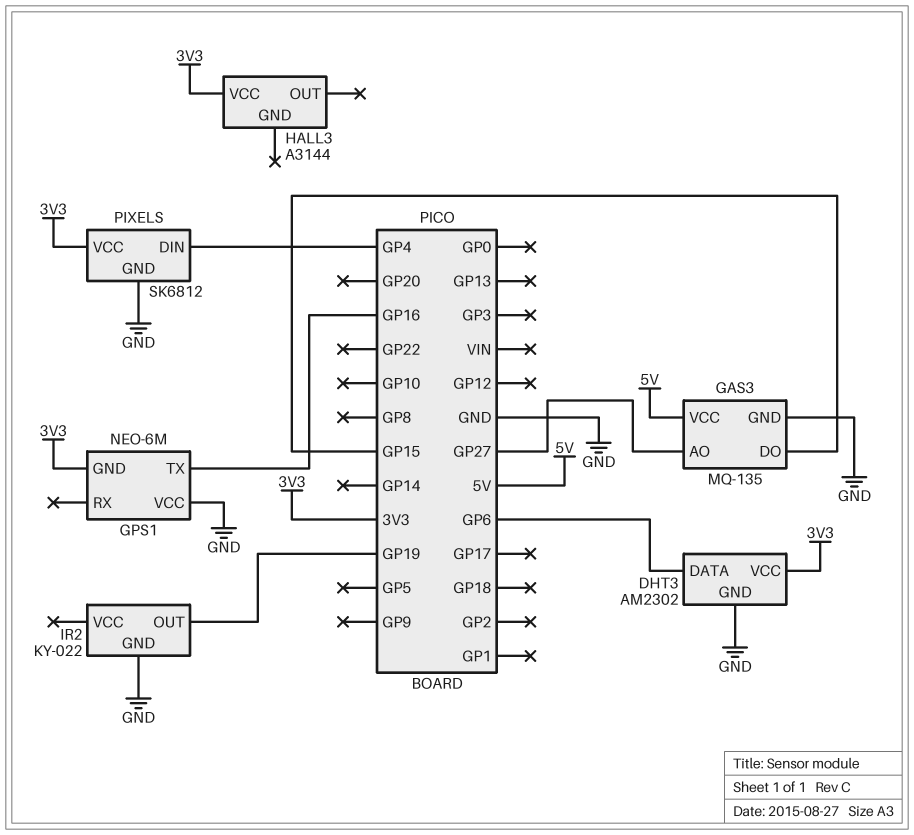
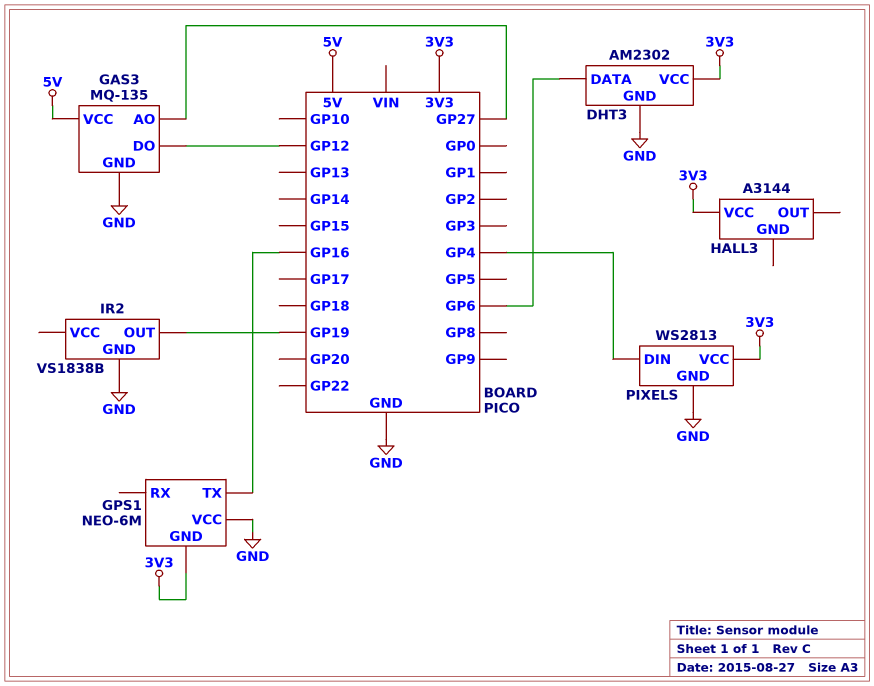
GAS3 pin DO: GP15 -> GP12
IR2: KY-022 -> VS1838B
PIXELS: SK6812 -> WS2813

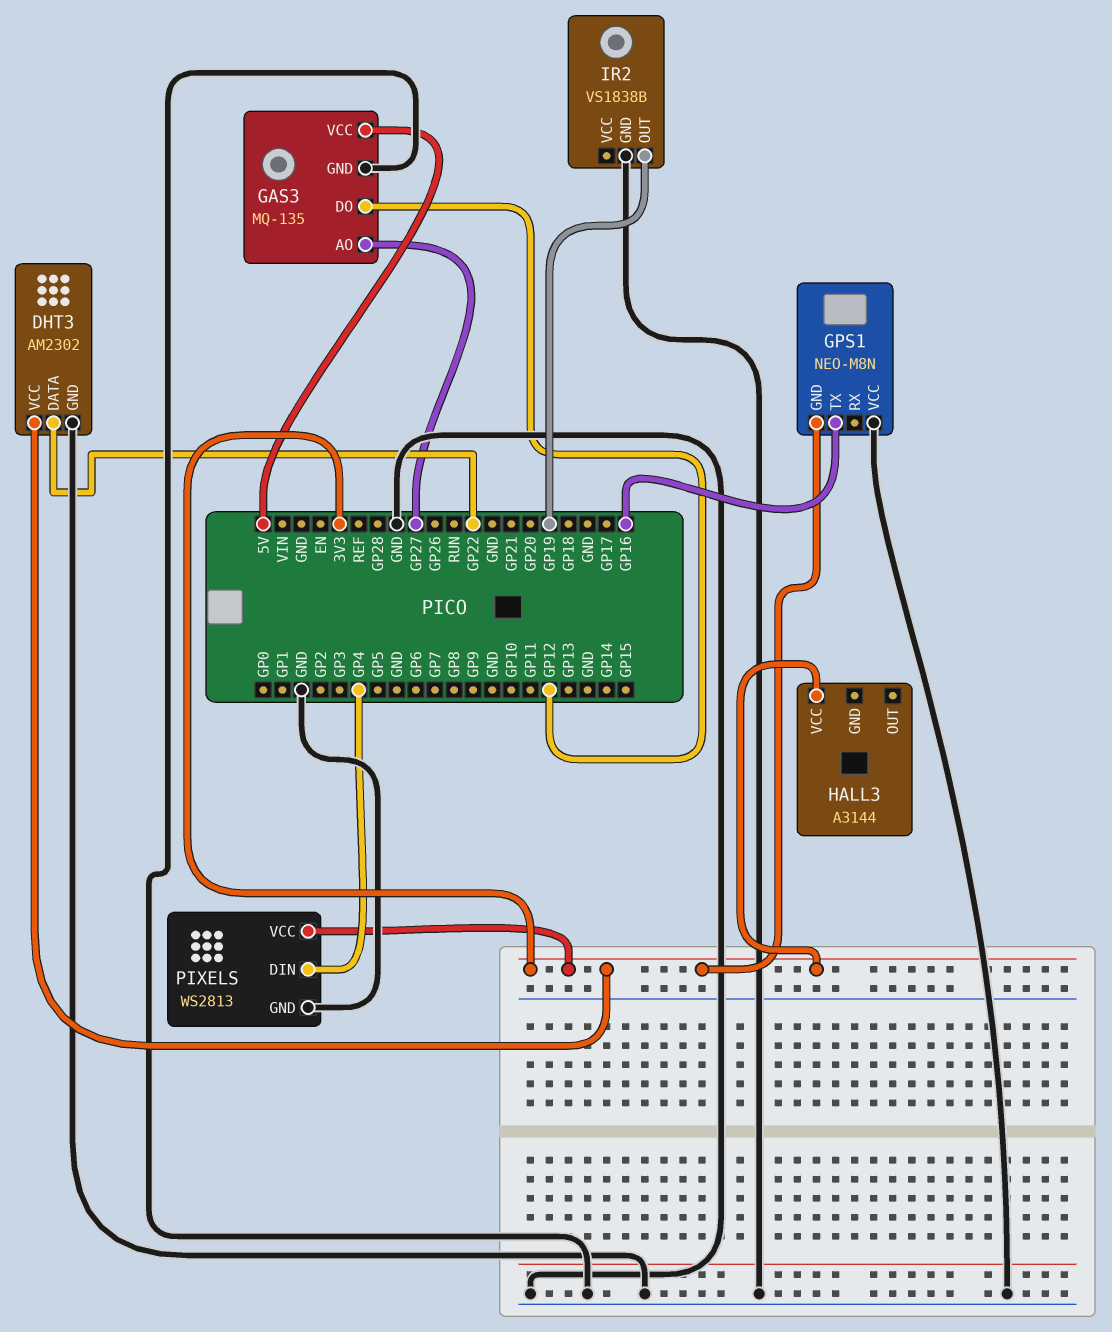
DHT3 pin DATA: GP6 -> GP22
GPS1: NEO-6M -> NEO-M8N

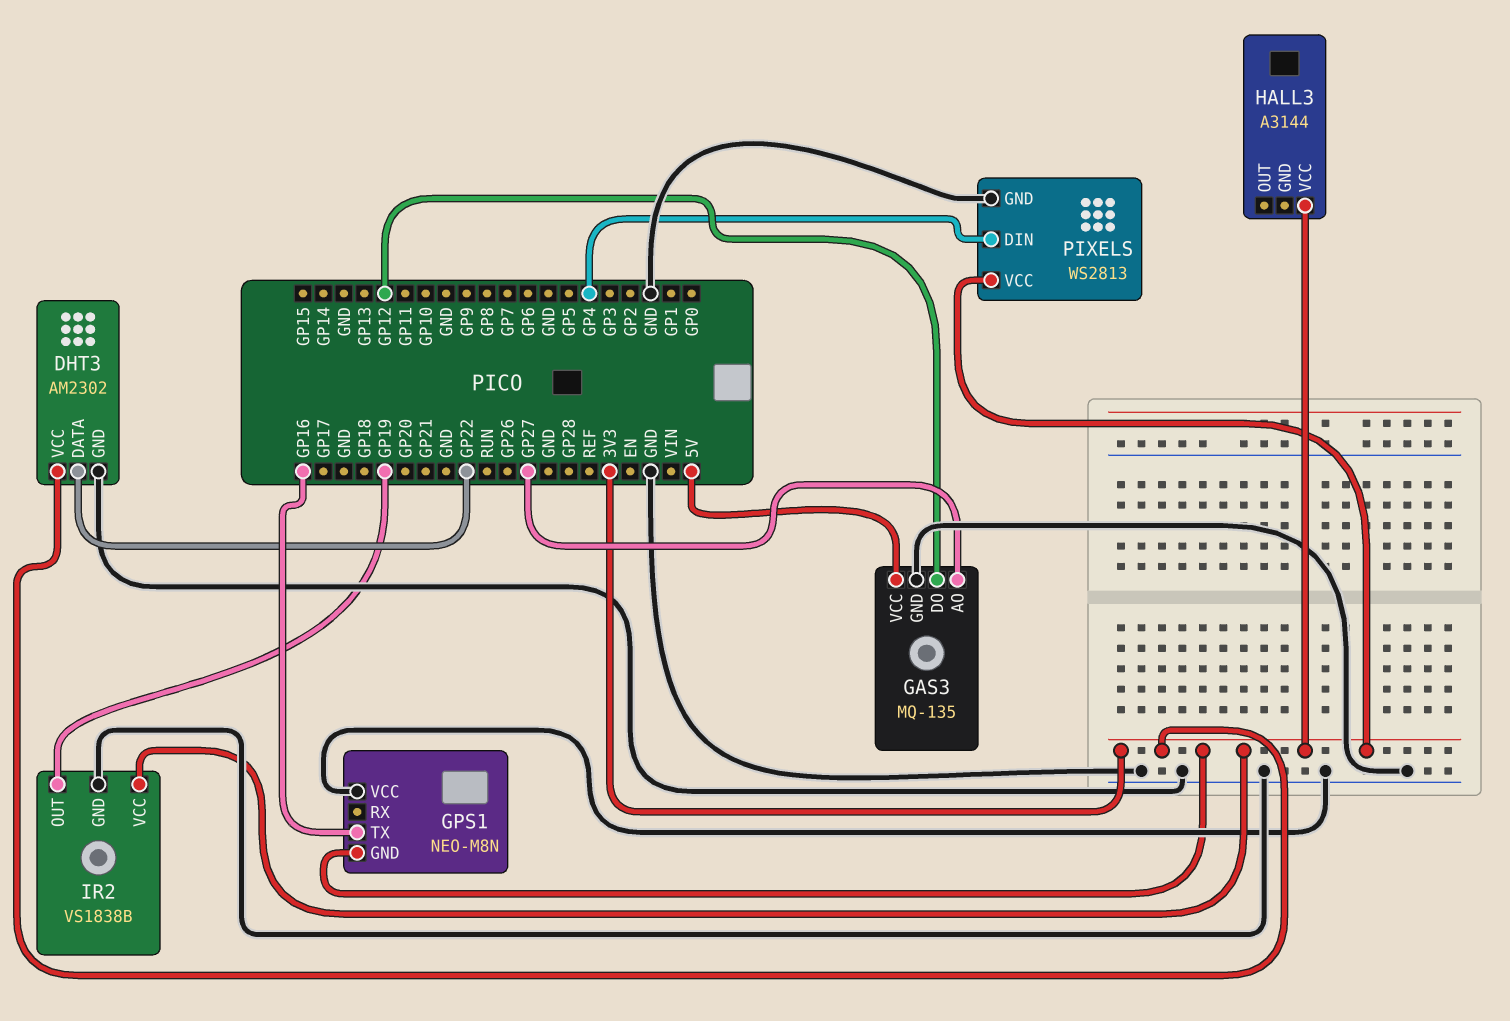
IR2 pin VCC: none -> 3V3

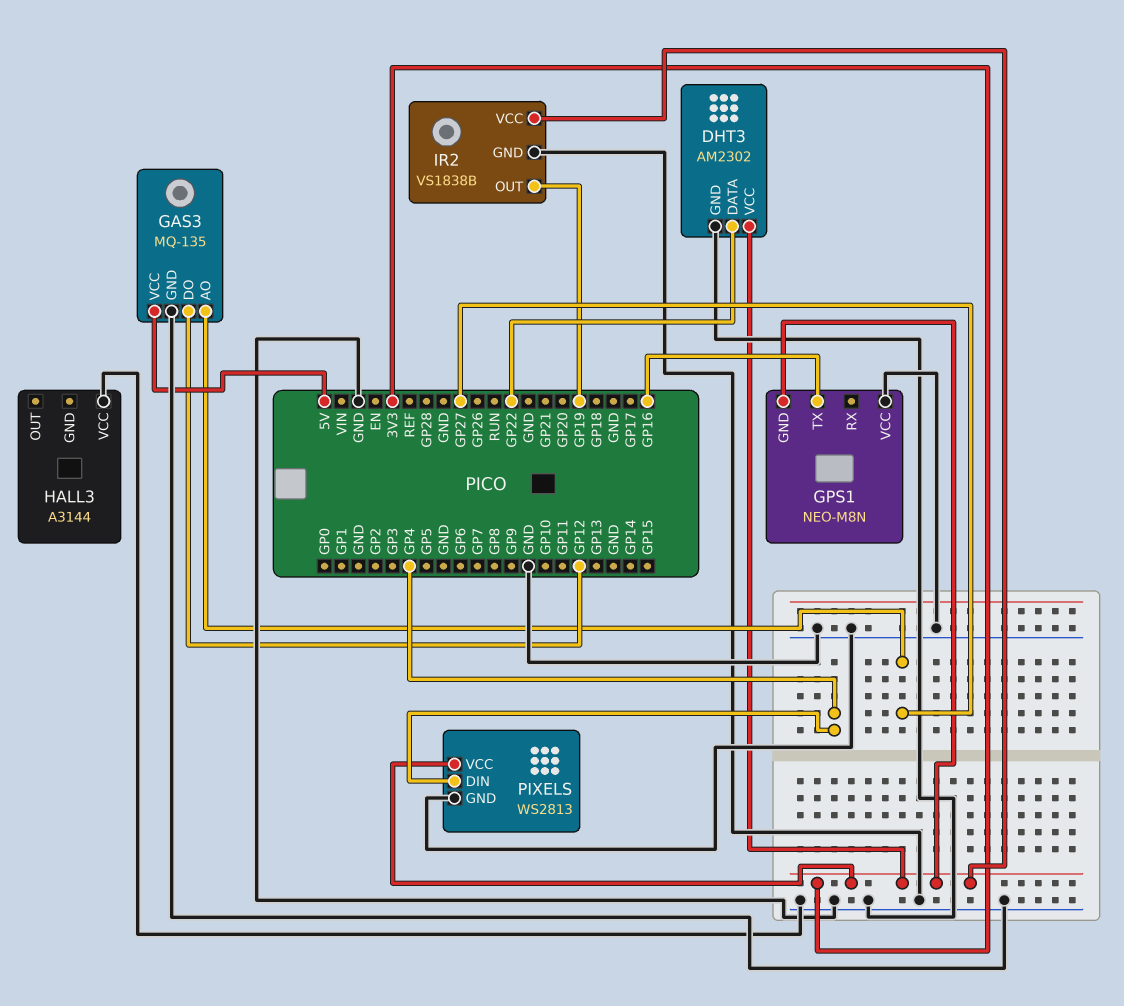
HALL3 pin VCC: 3V3 -> GND

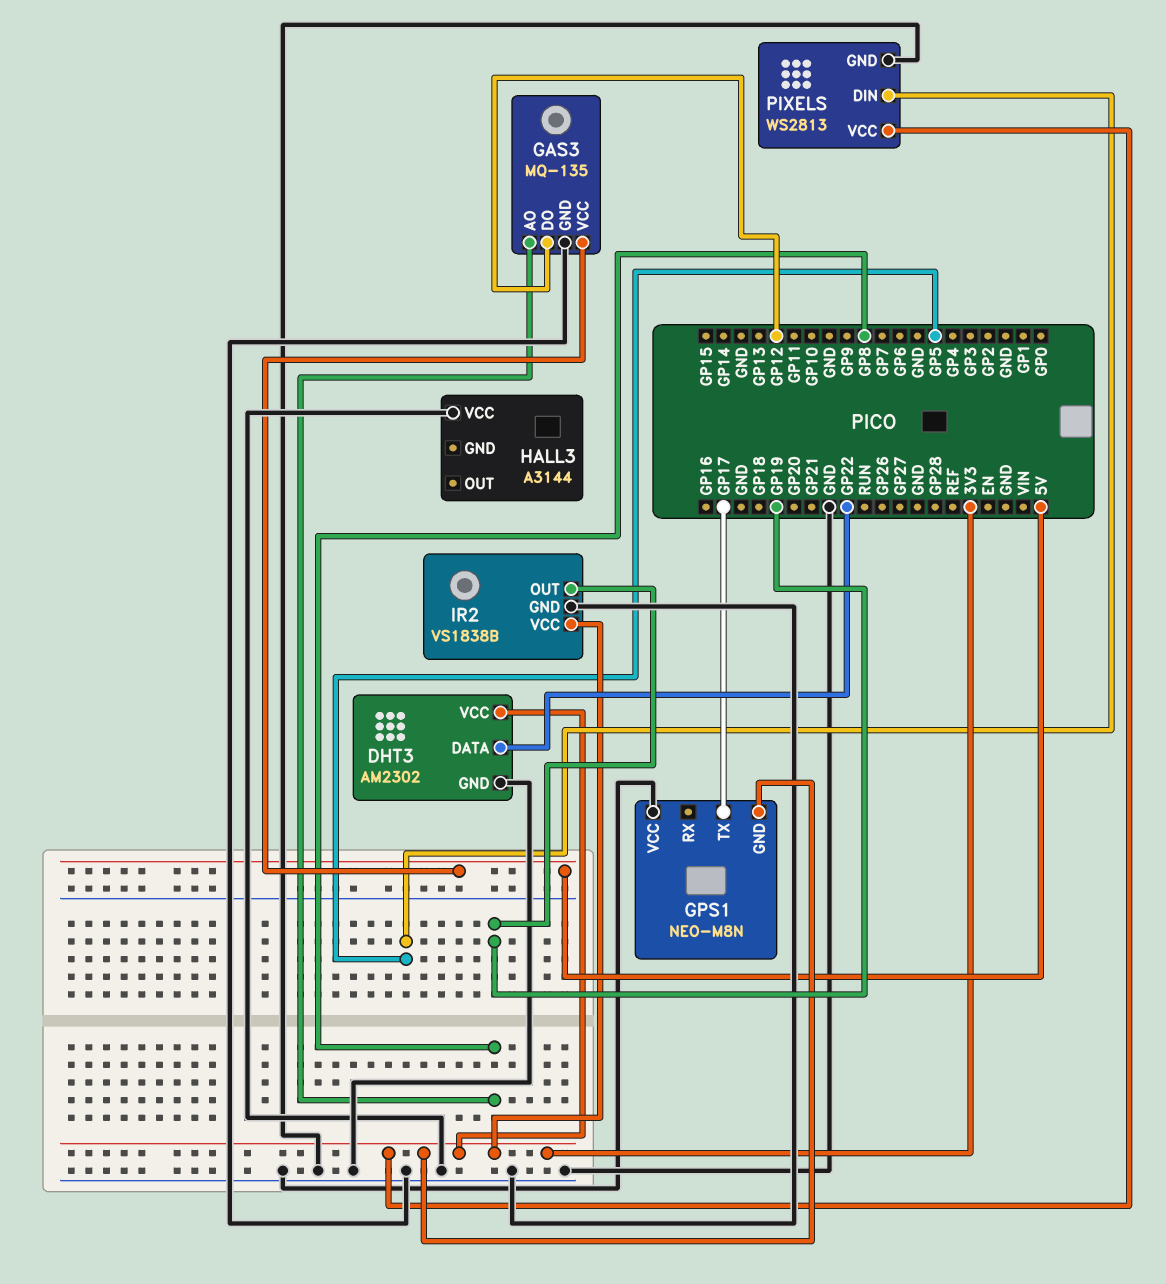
GAS3 pin AO: GP27 -> GP8
GPS1 pin TX: GP16 -> GP17
PIXELS pin DIN: GP4 -> GP5

